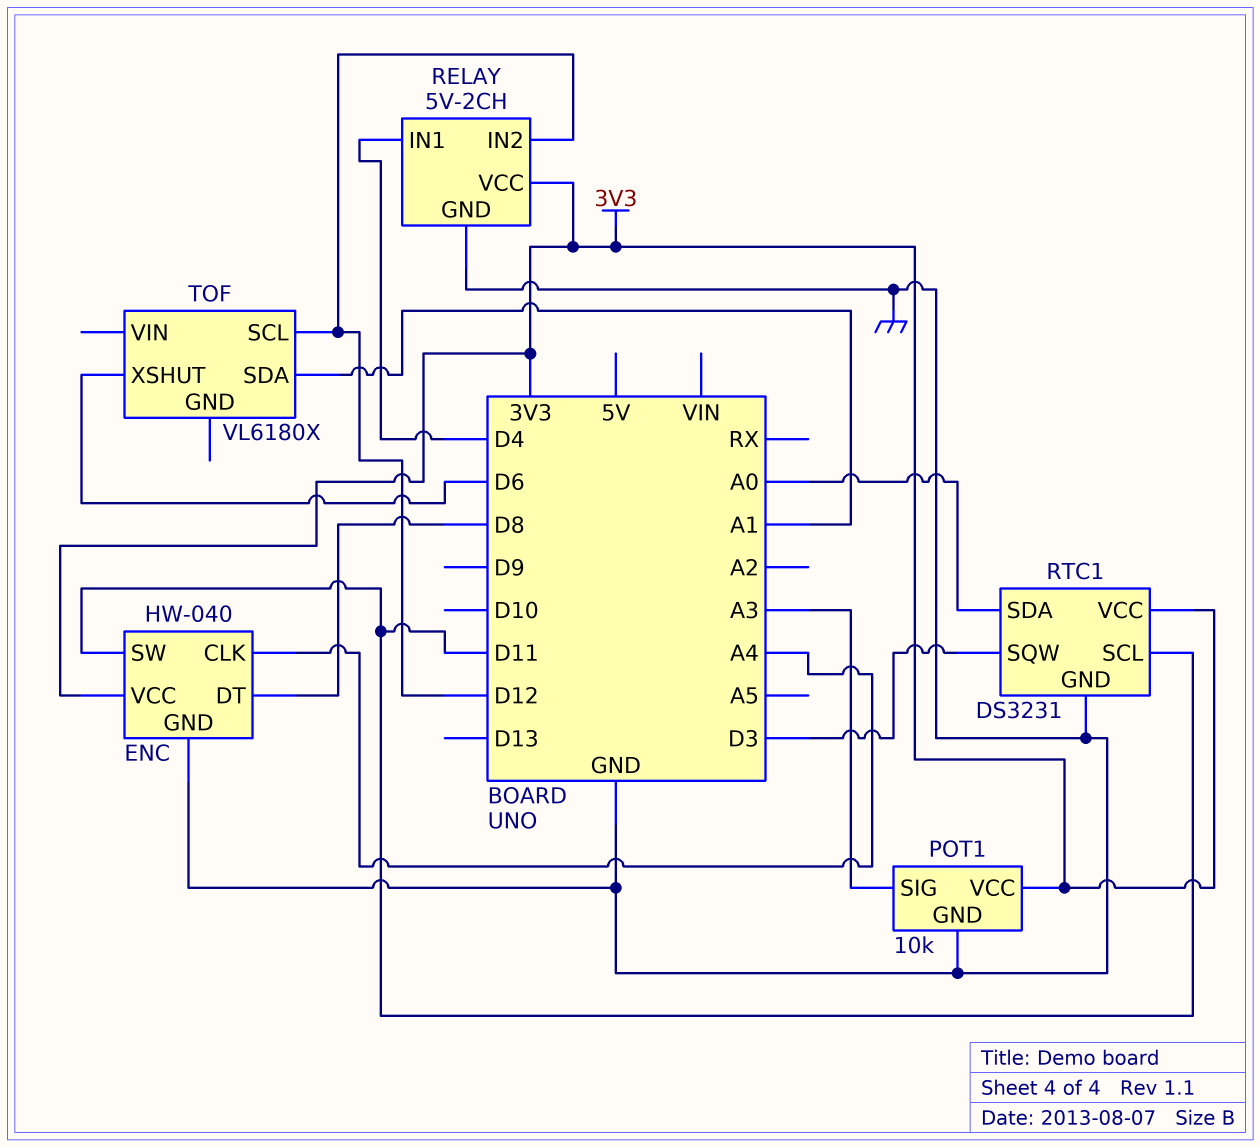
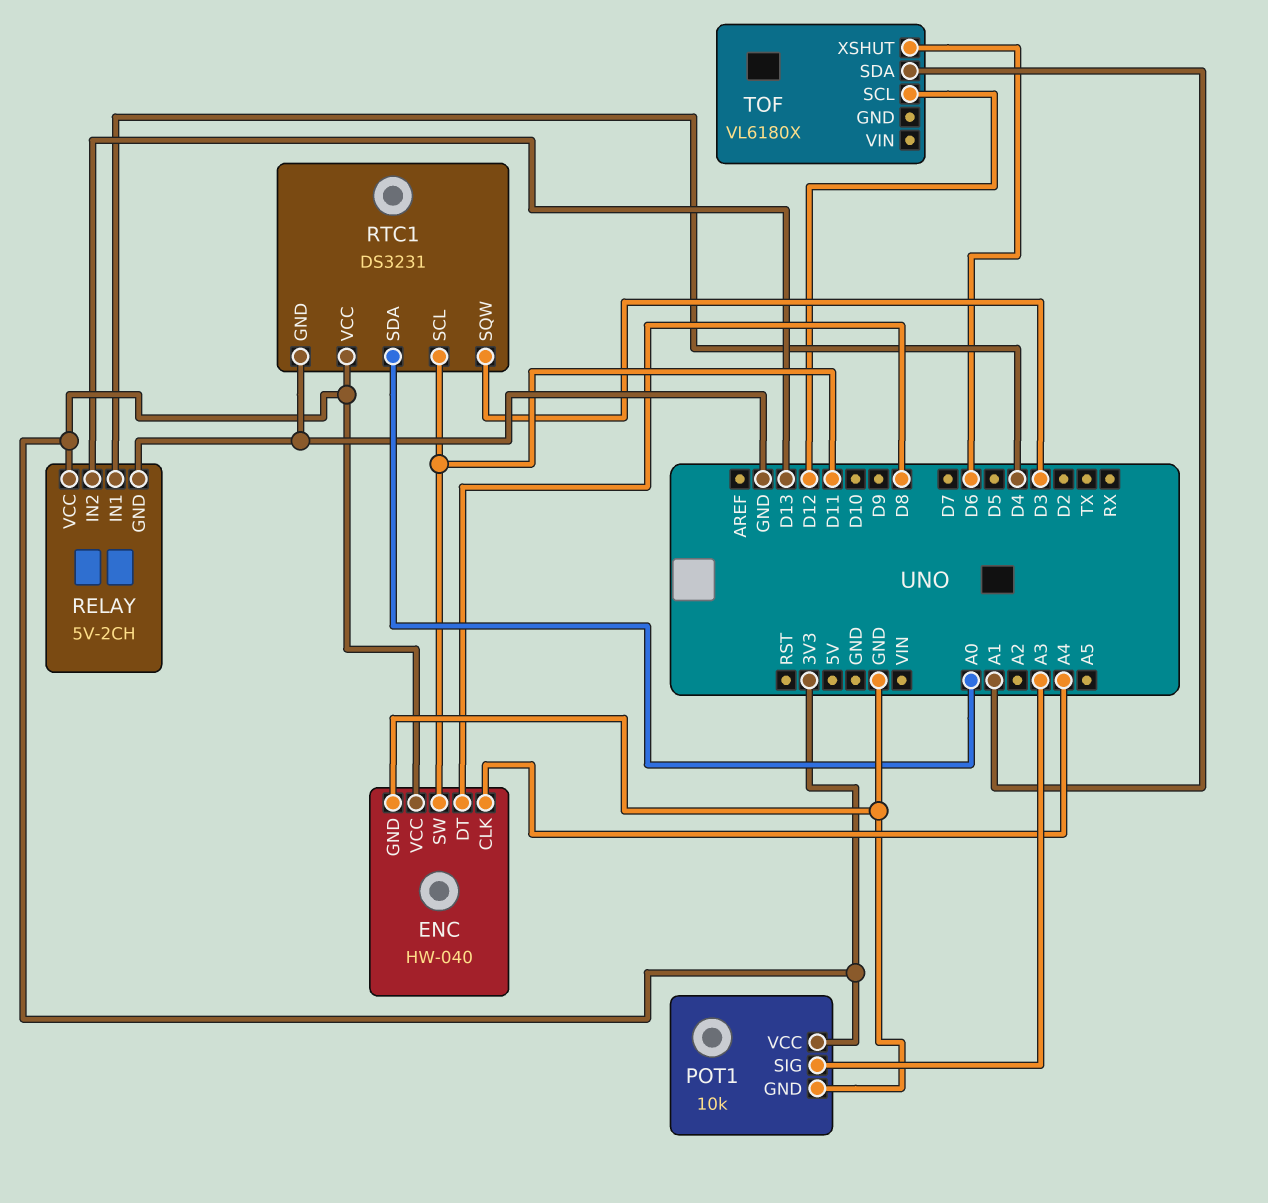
RELAY pin IN2: D12 -> D13

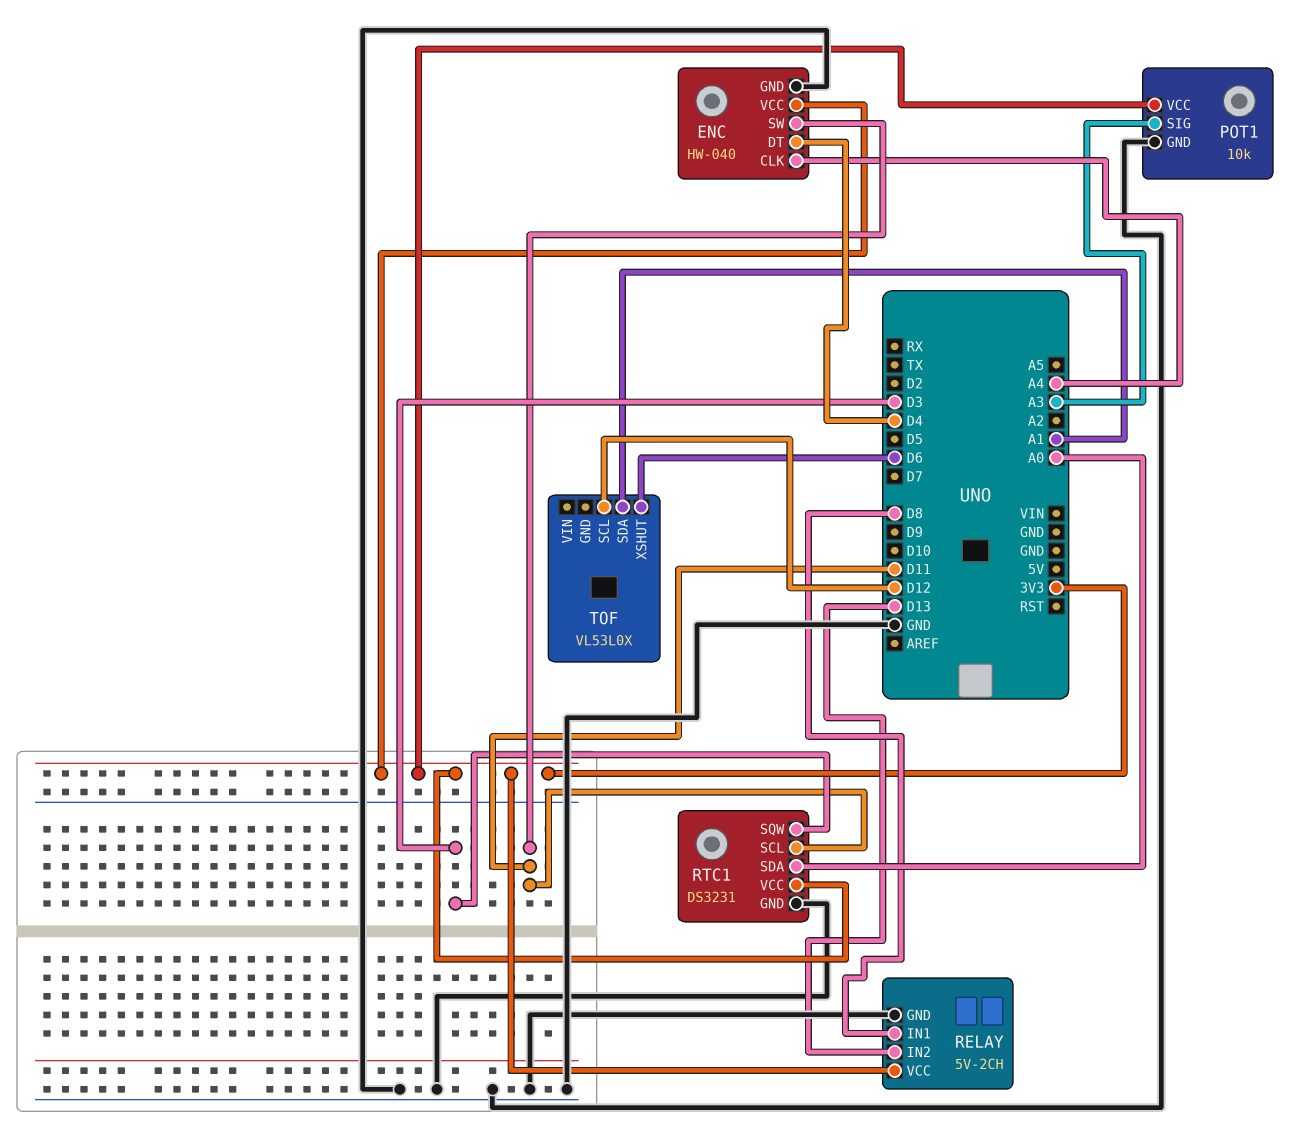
ENC pin DT: D8 -> D4
RELAY pin IN1: D4 -> D8
TOF: VL6180X -> VL53L0X

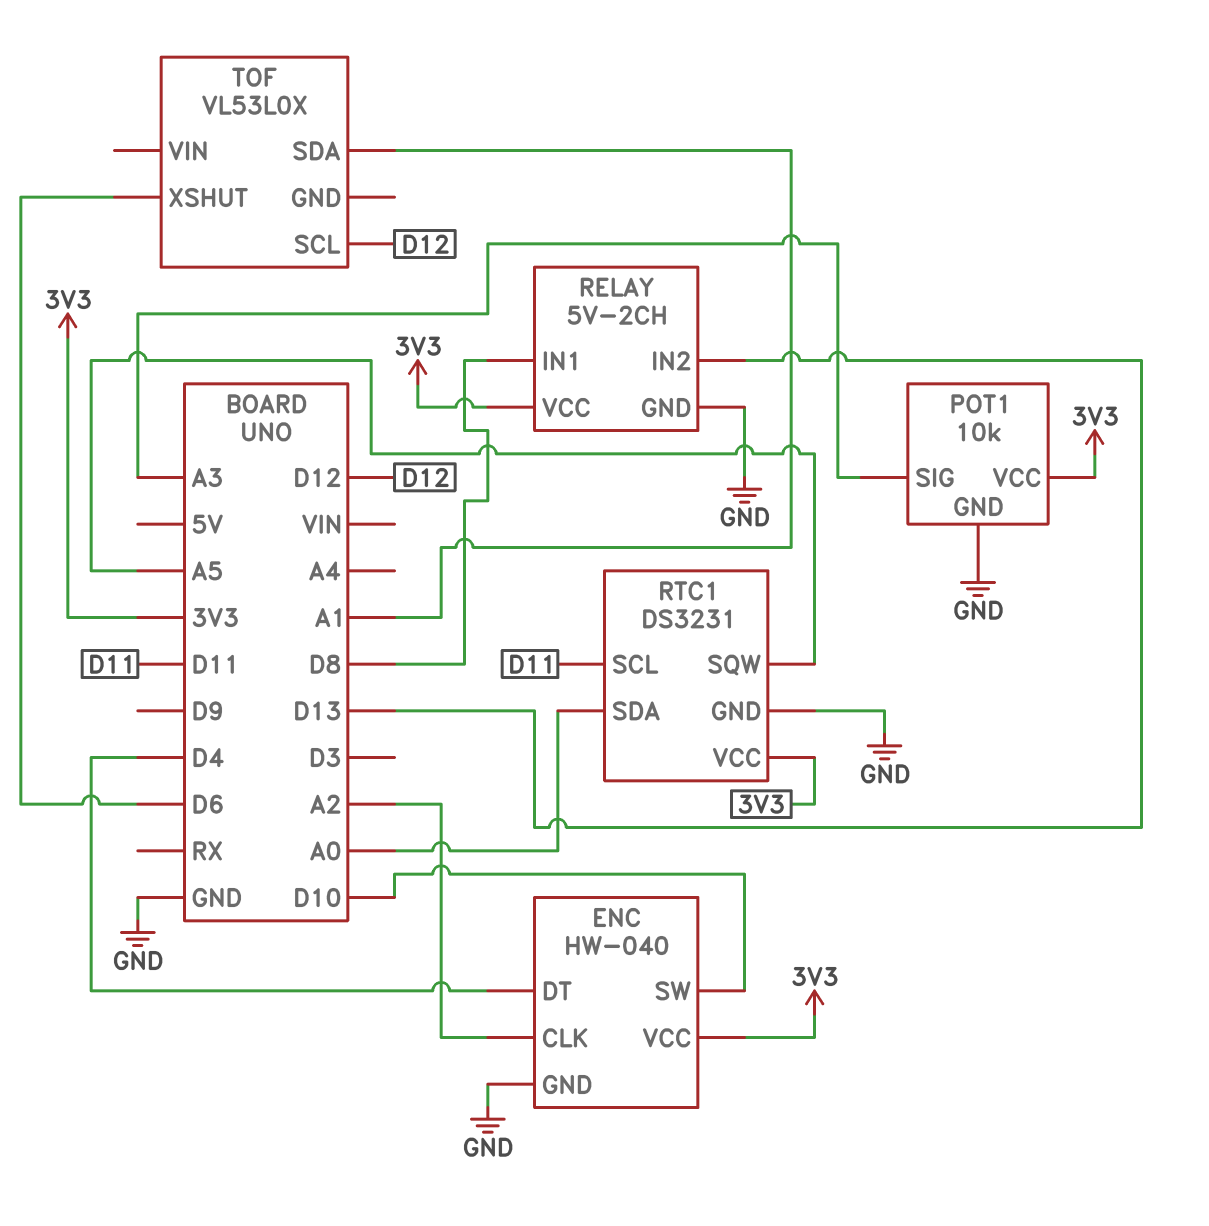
ENC pin CLK: A4 -> A2
ENC pin SW: D11 -> D10
RTC1 pin SQW: D3 -> A5

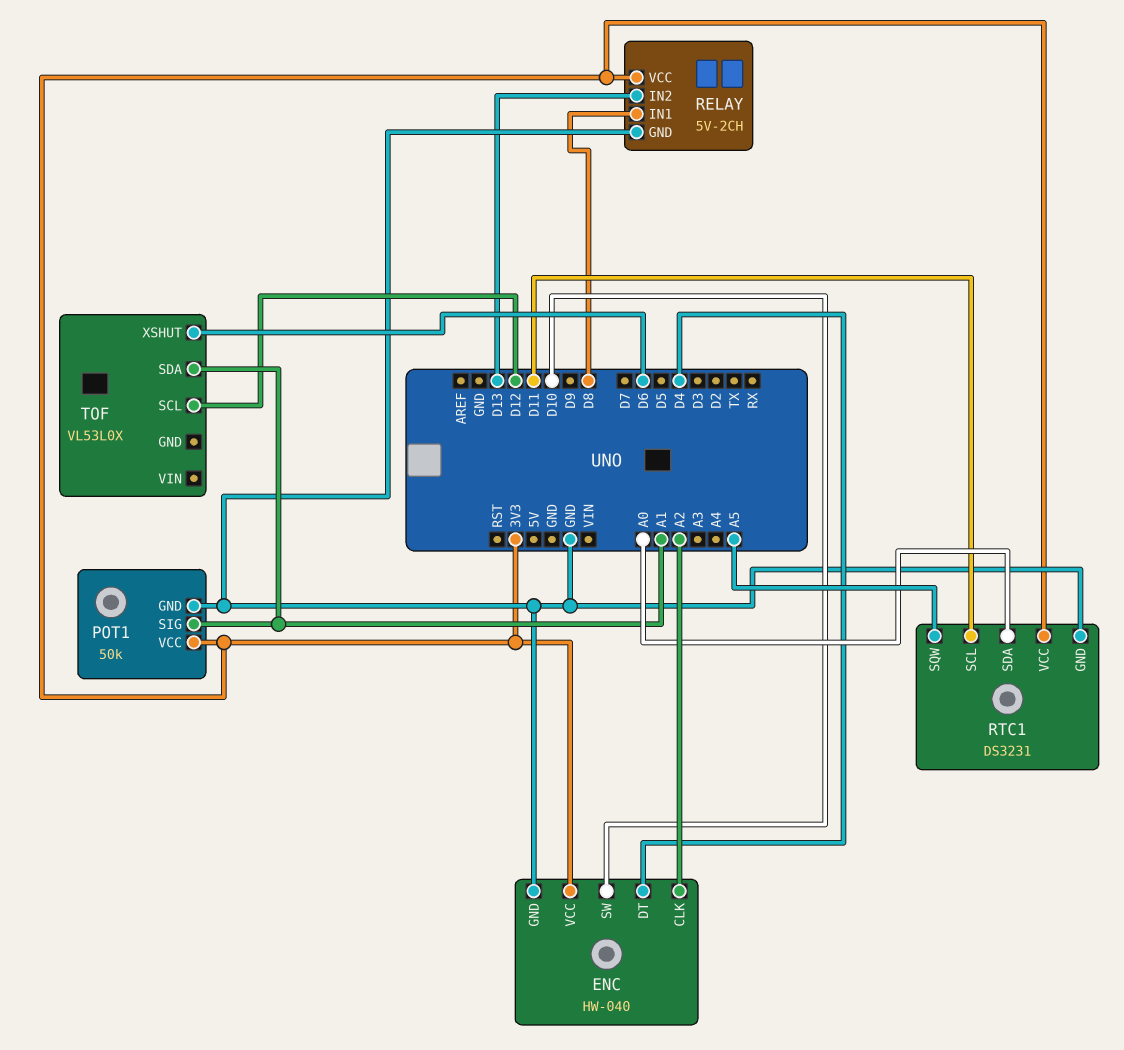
POT1: 10k -> 50k
POT1 pin SIG: A3 -> A1

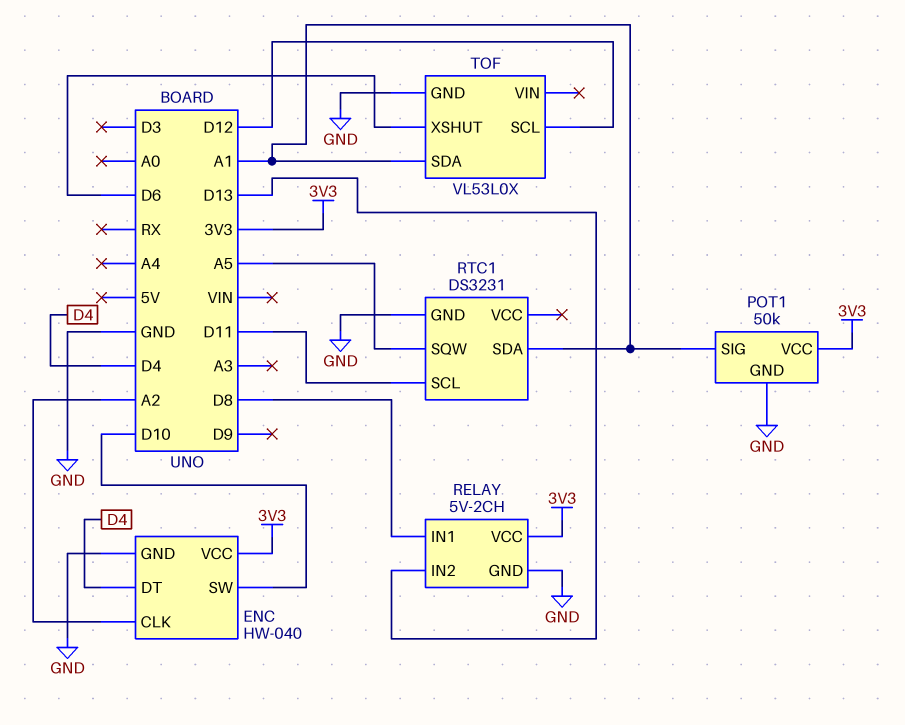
RTC1 pin SDA: A0 -> A1
RTC1 pin VCC: 3V3 -> none
TOF pin GND: none -> GND

